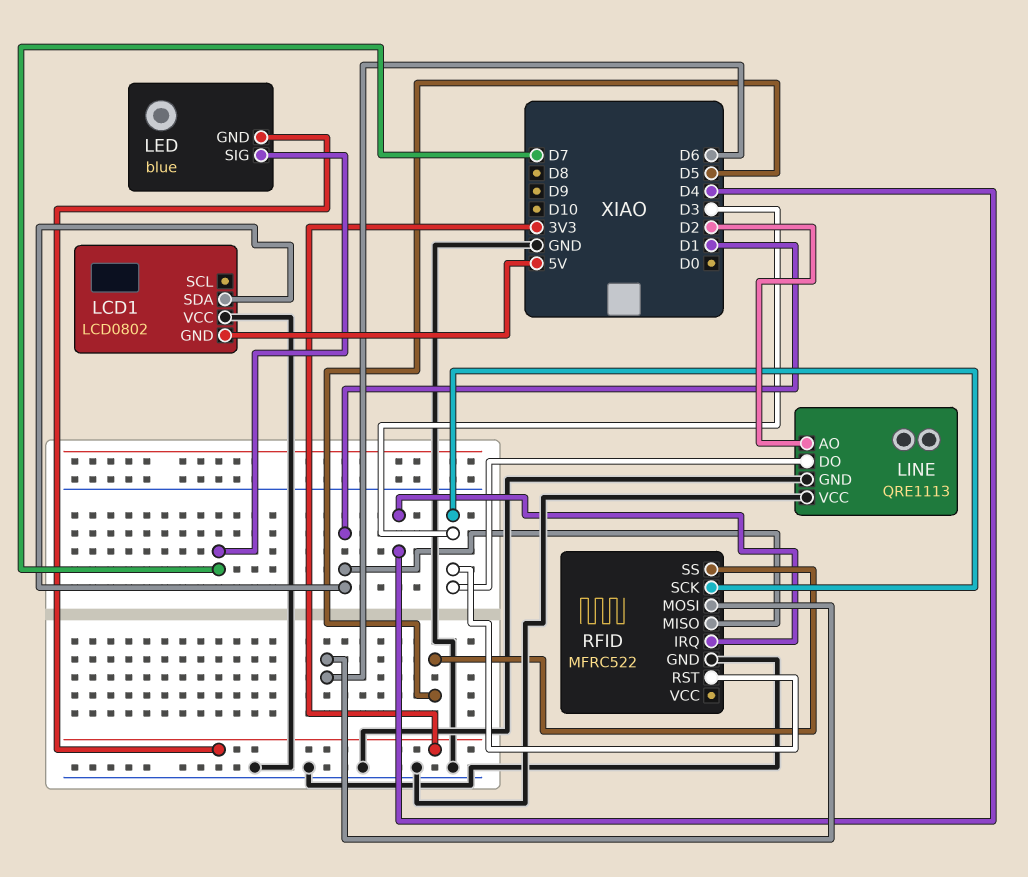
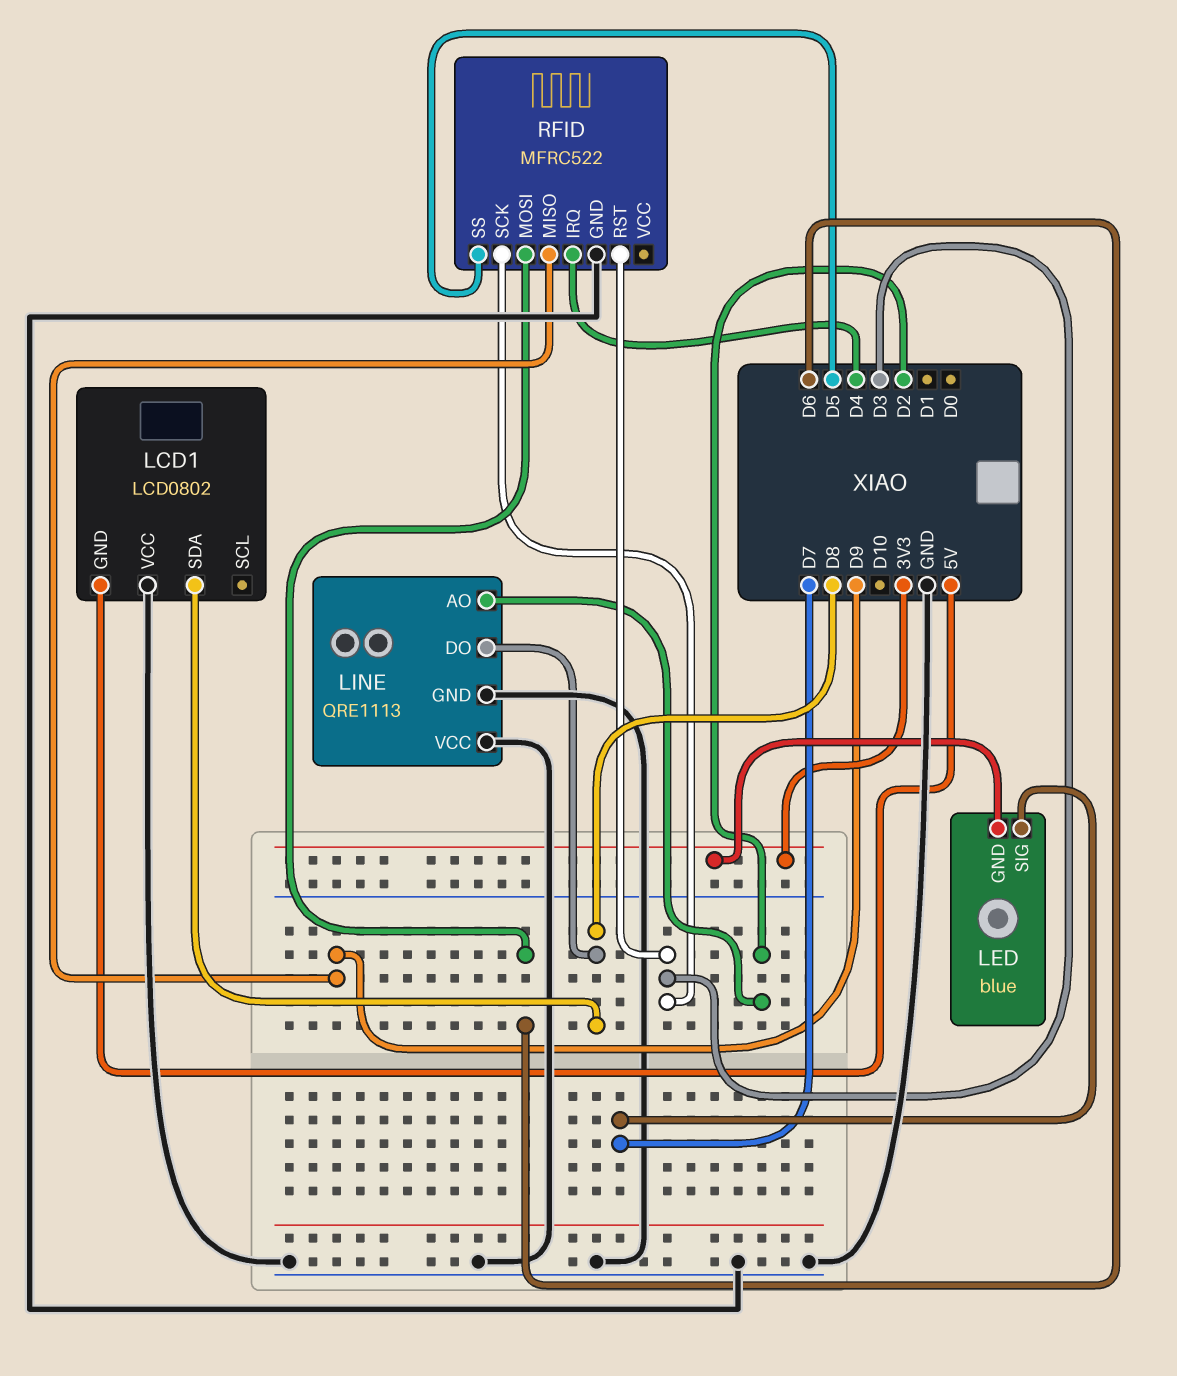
LCD1 pin SDA: D1 -> D8
LINE pin DO: D3 -> D8
RFID pin MISO: D1 -> D9

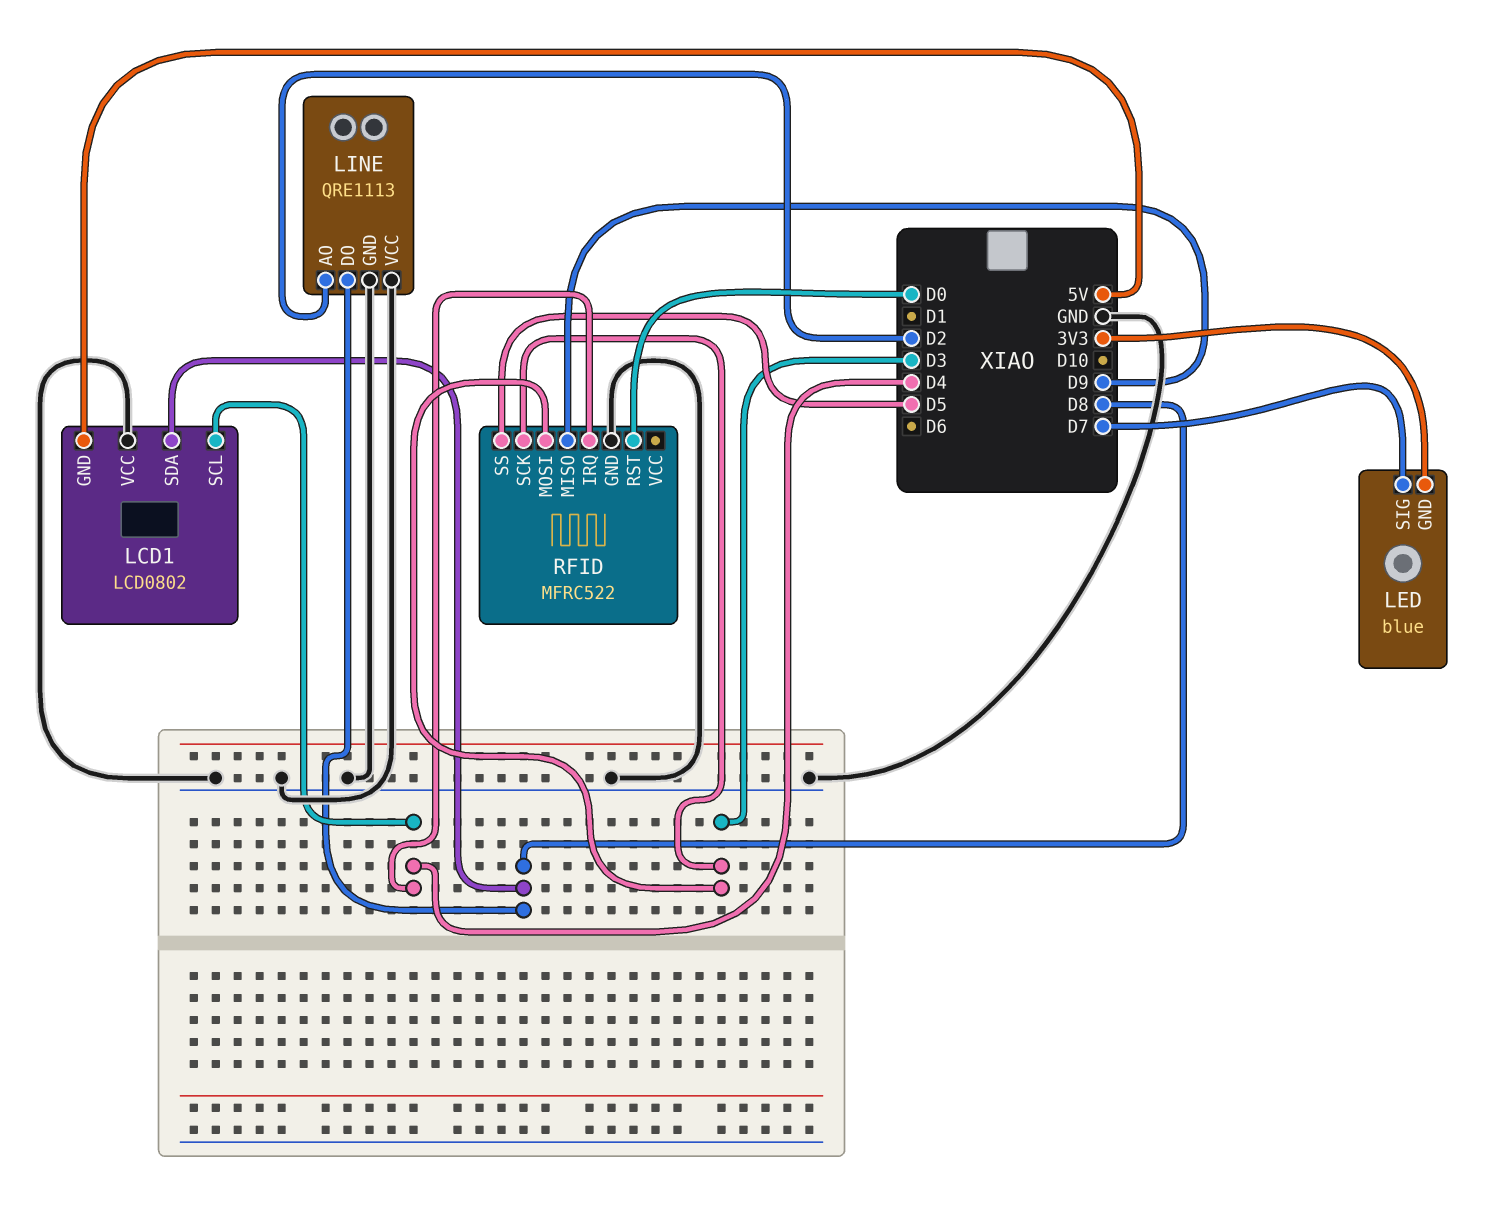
LCD1 pin SCL: none -> D4
RFID pin MOSI: D6 -> D3
RFID pin RST: D3 -> D0

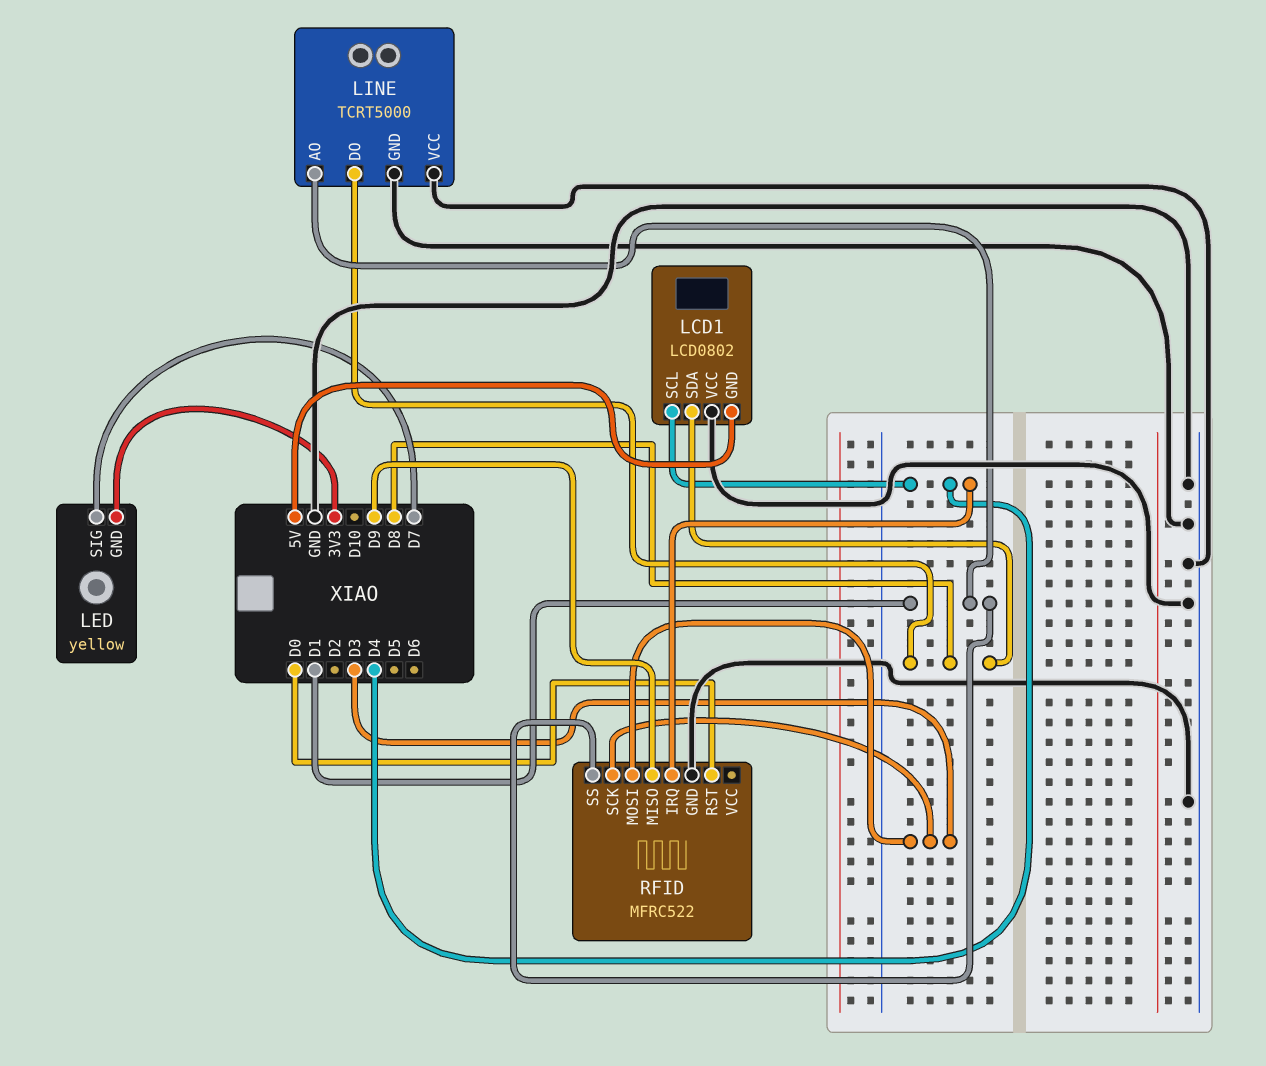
LED: blue -> yellow
LINE: QRE1113 -> TCRT5000
LINE pin AO: D2 -> D1
RFID pin SS: D5 -> D1

